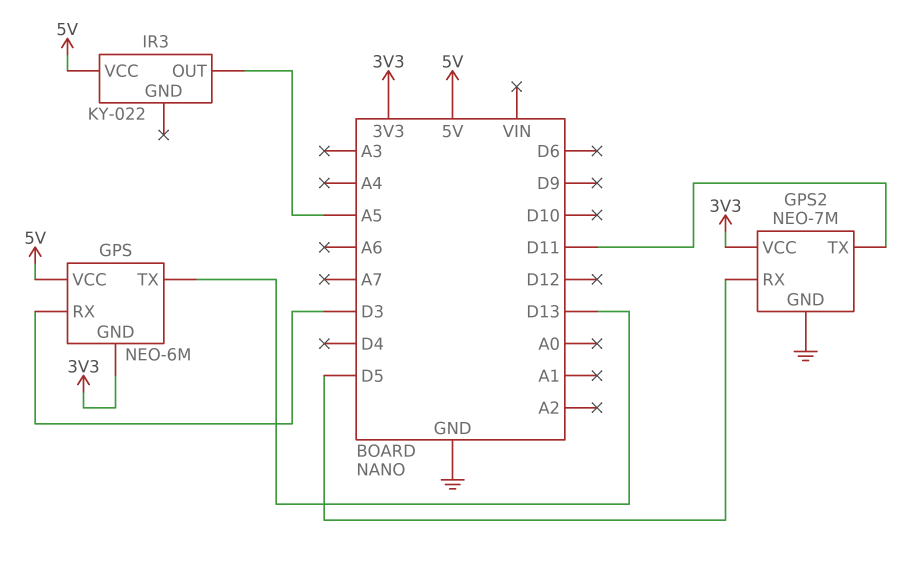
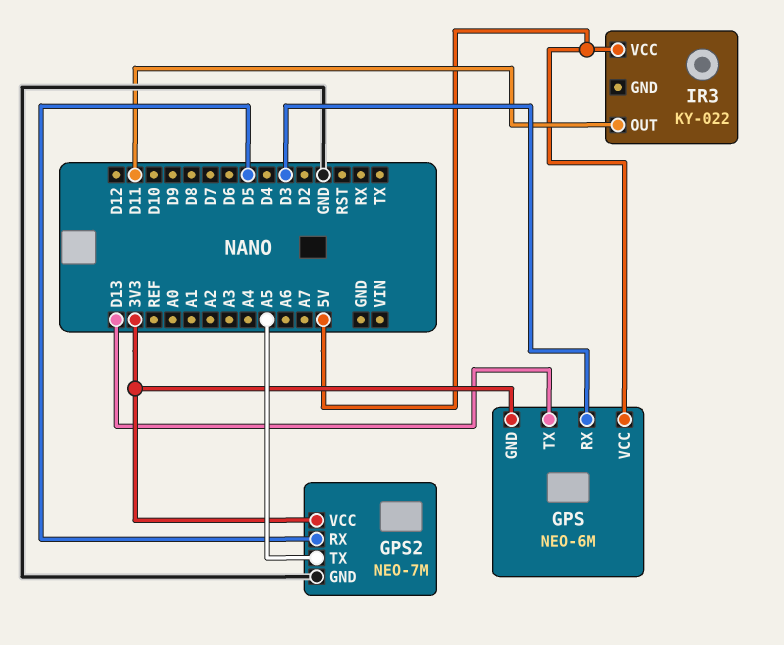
GPS2 pin TX: D11 -> A5
IR3 pin OUT: A5 -> D11

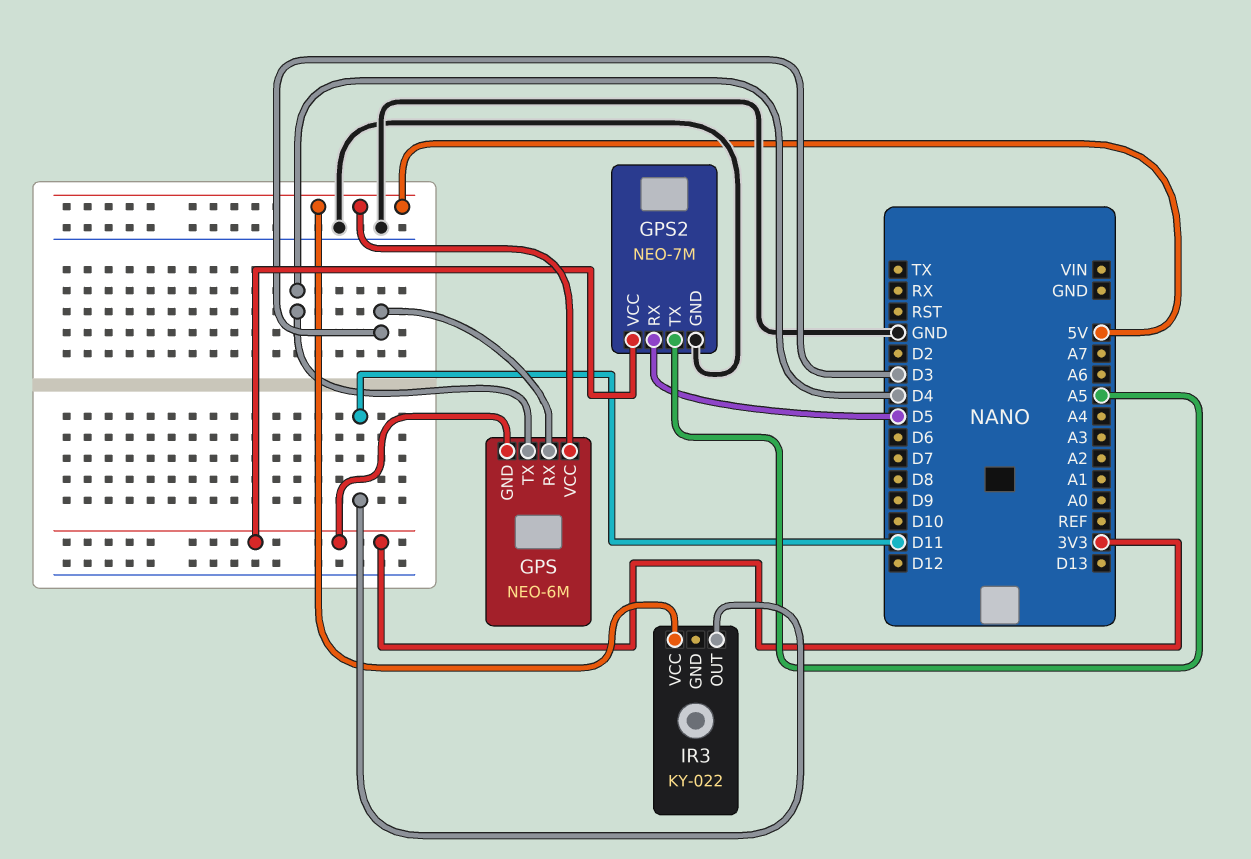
GPS pin TX: D13 -> D4

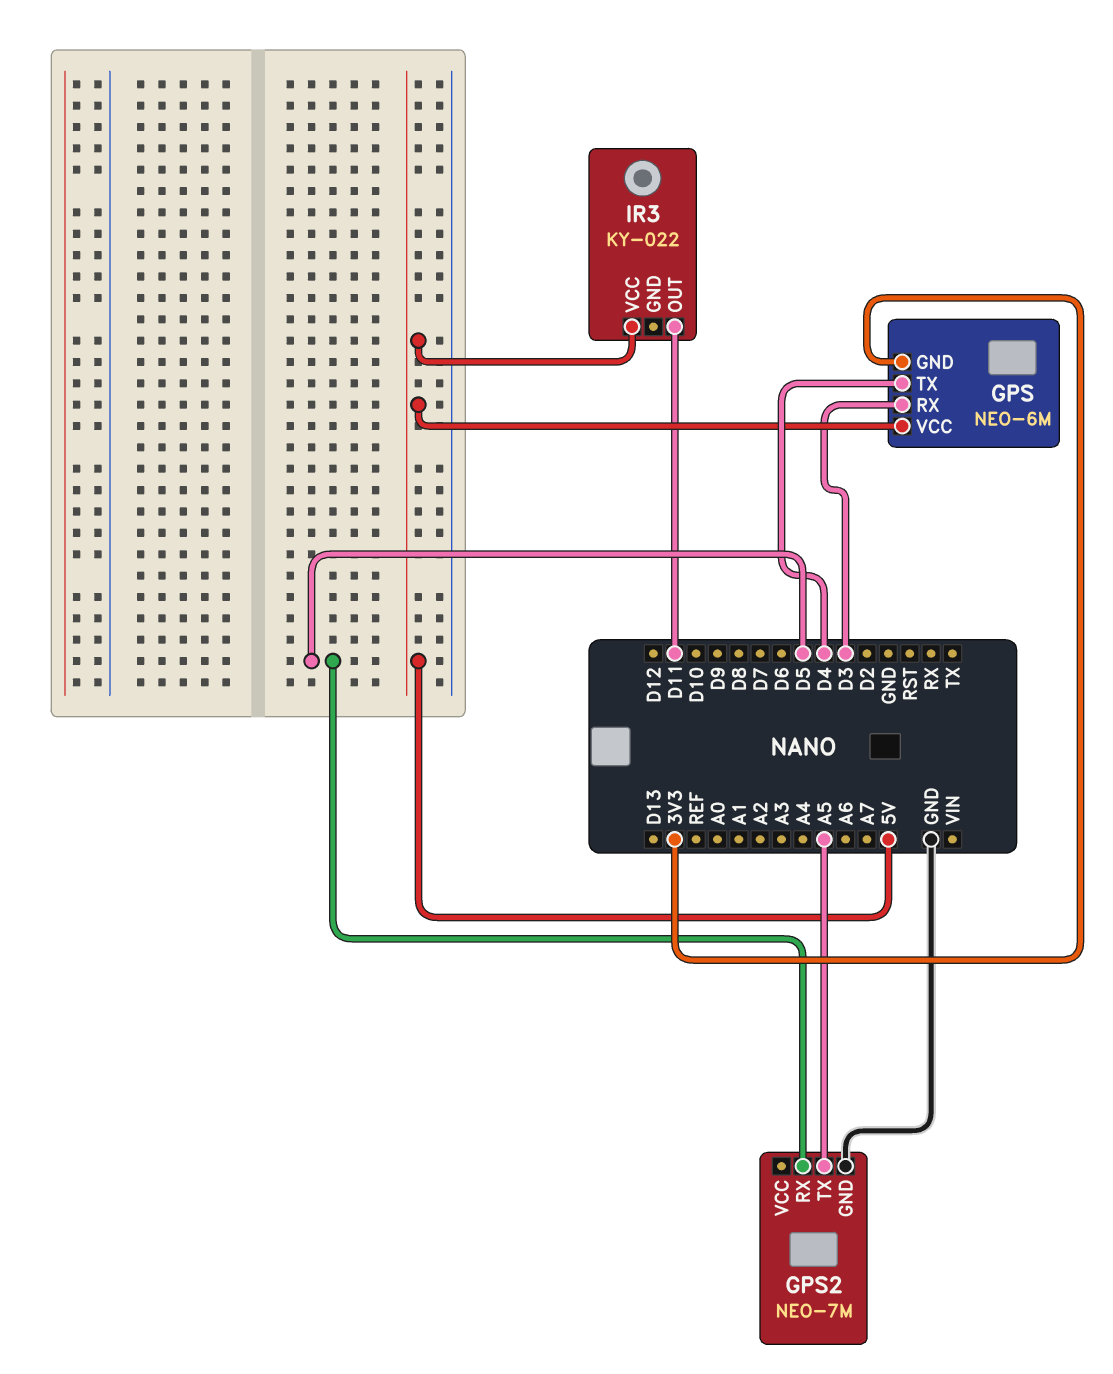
GPS2 pin VCC: 3V3 -> none

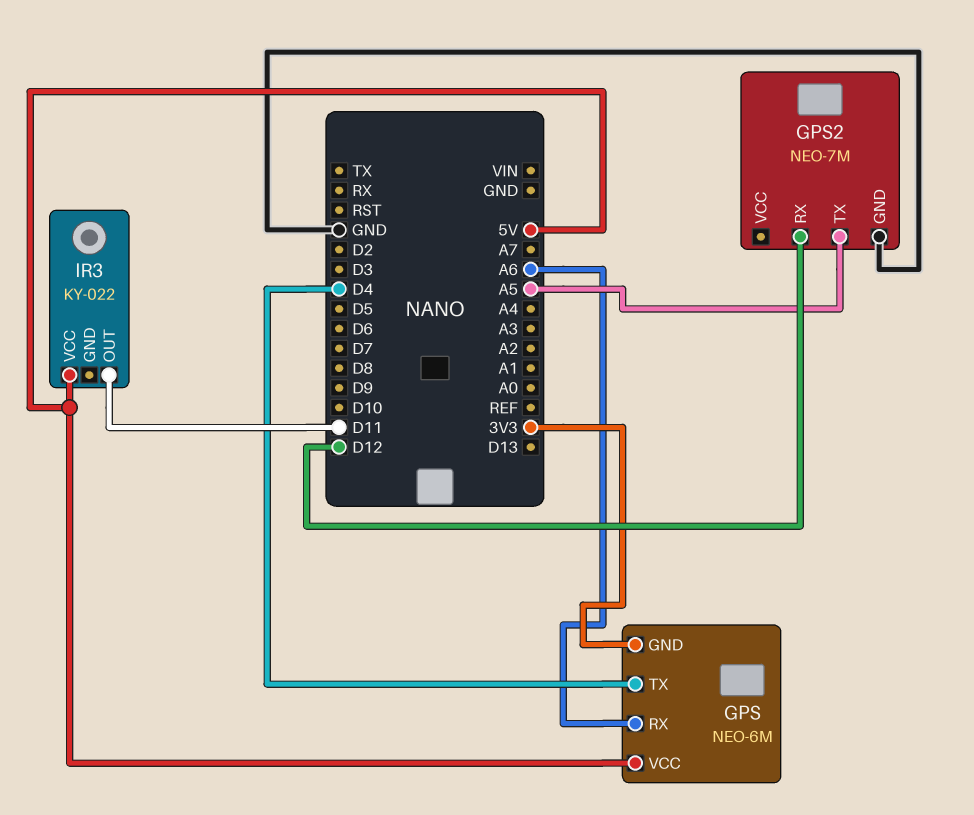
GPS pin RX: D3 -> A6
GPS2 pin RX: D5 -> D12

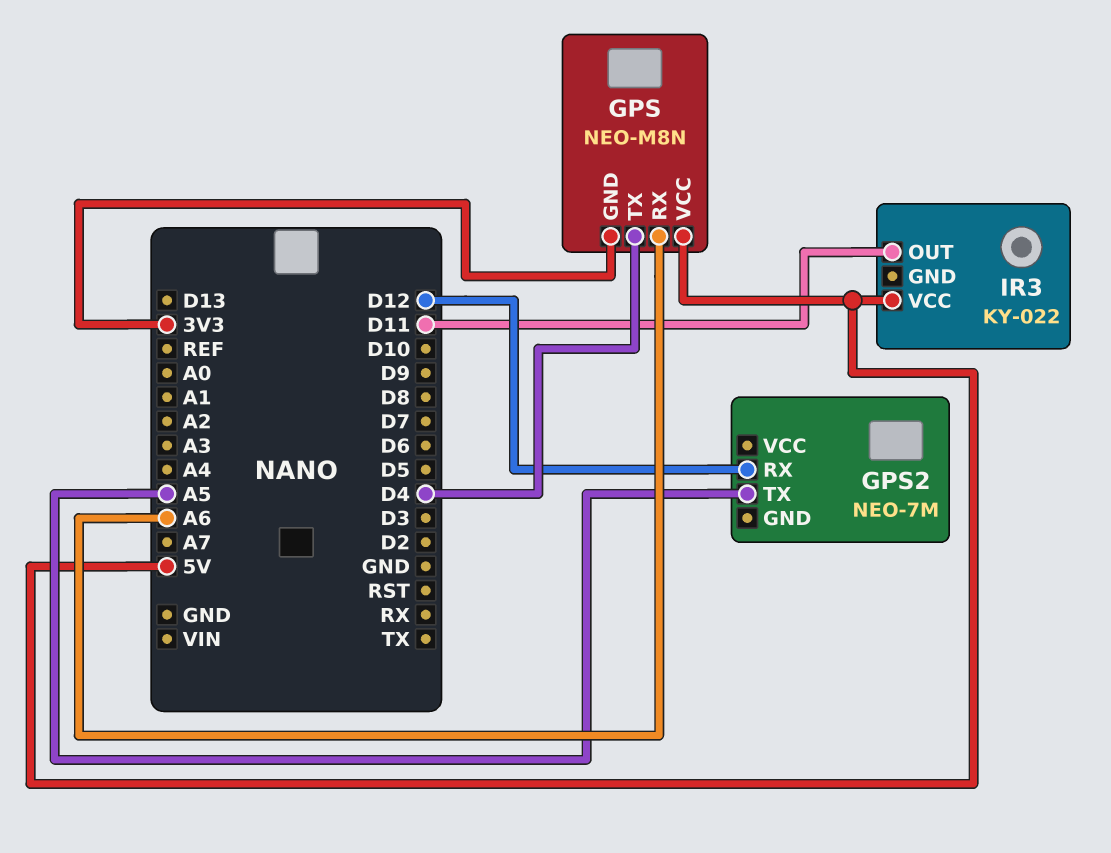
GPS: NEO-6M -> NEO-M8N
GPS2 pin GND: GND -> none

